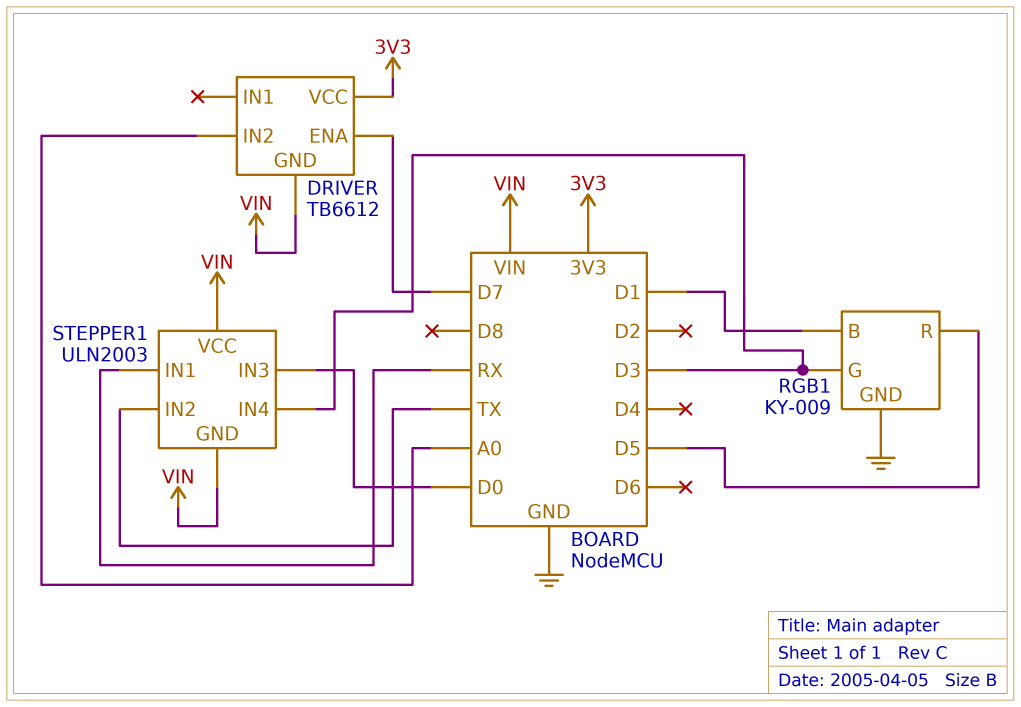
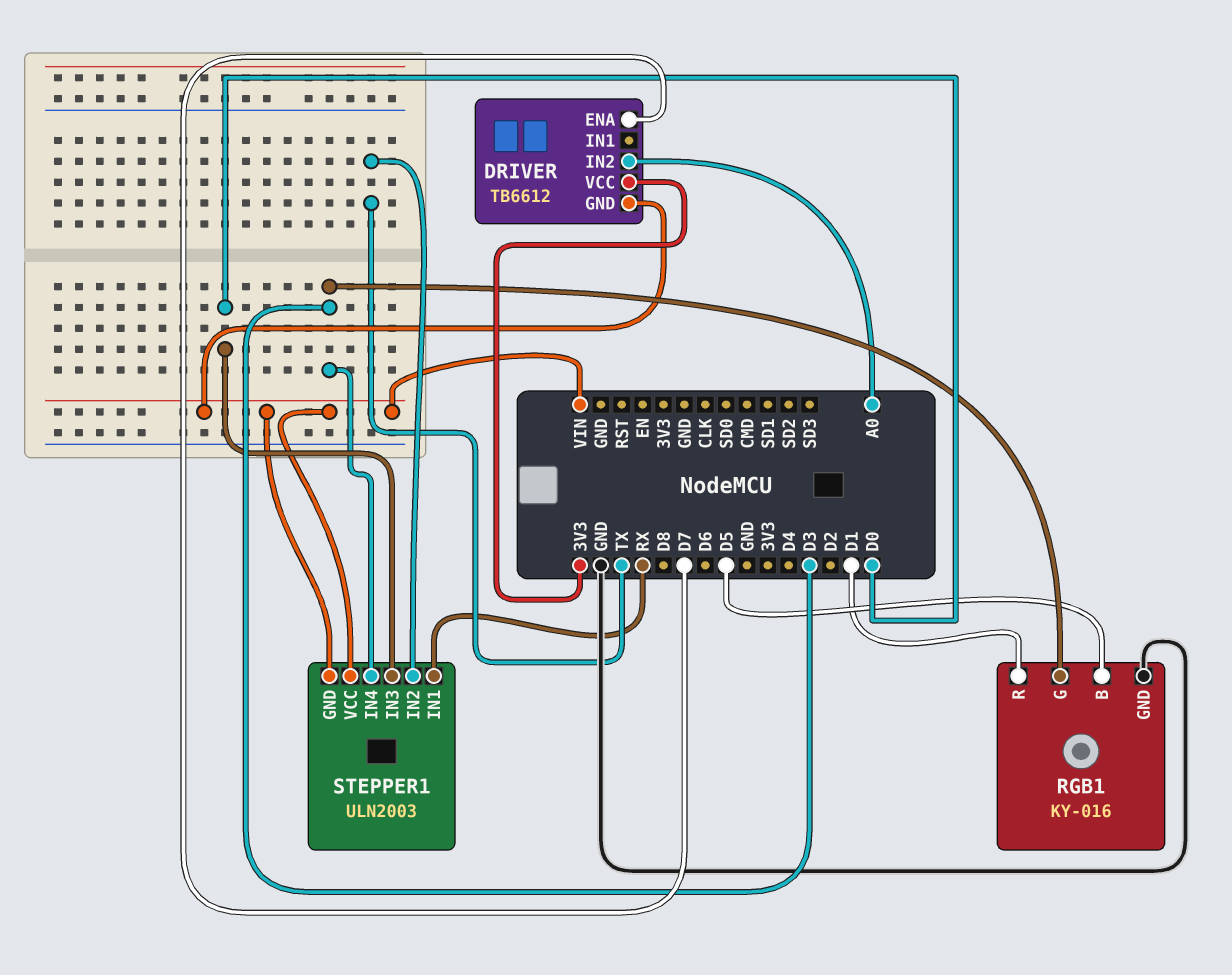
RGB1: KY-009 -> KY-016
RGB1 pin B: D1 -> D5
RGB1 pin R: D5 -> D1

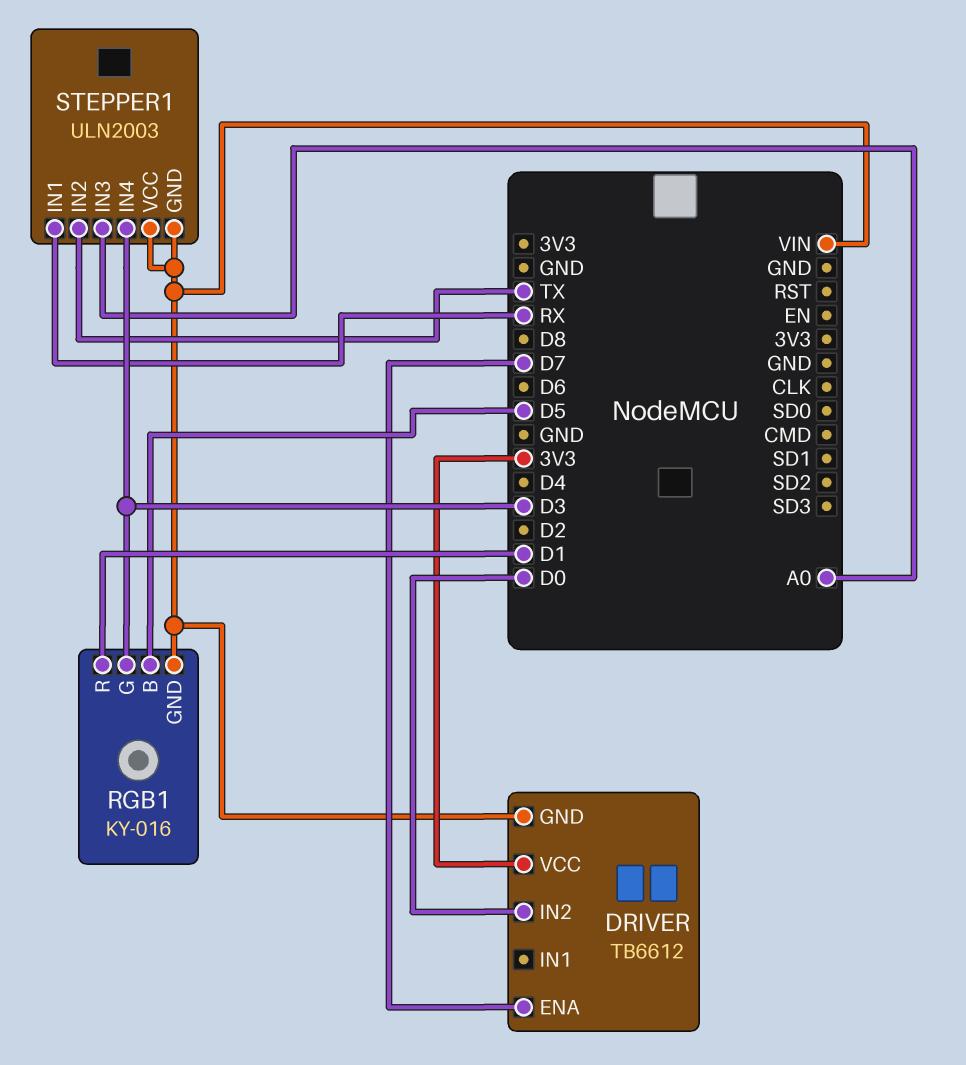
DRIVER pin IN2: A0 -> D0
RGB1 pin GND: GND -> VIN
STEPPER1 pin IN3: D0 -> A0

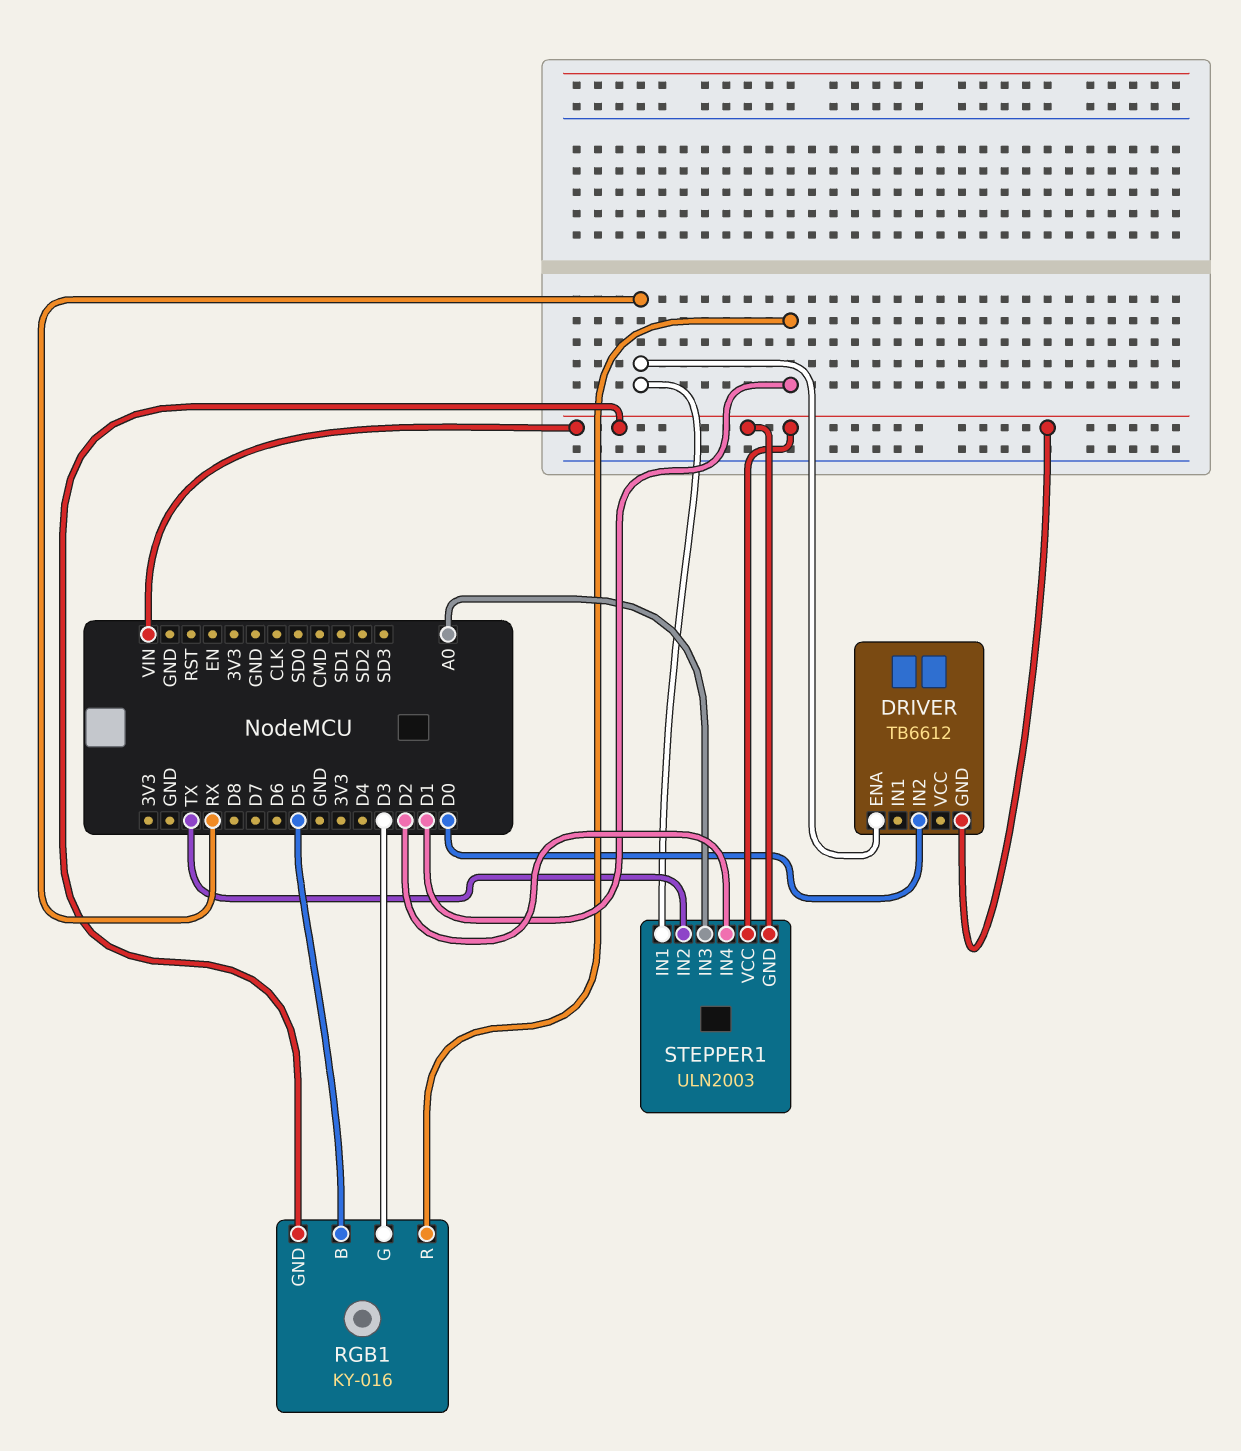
DRIVER pin ENA: D7 -> RX
DRIVER pin VCC: 3V3 -> none
STEPPER1 pin IN4: D3 -> D2

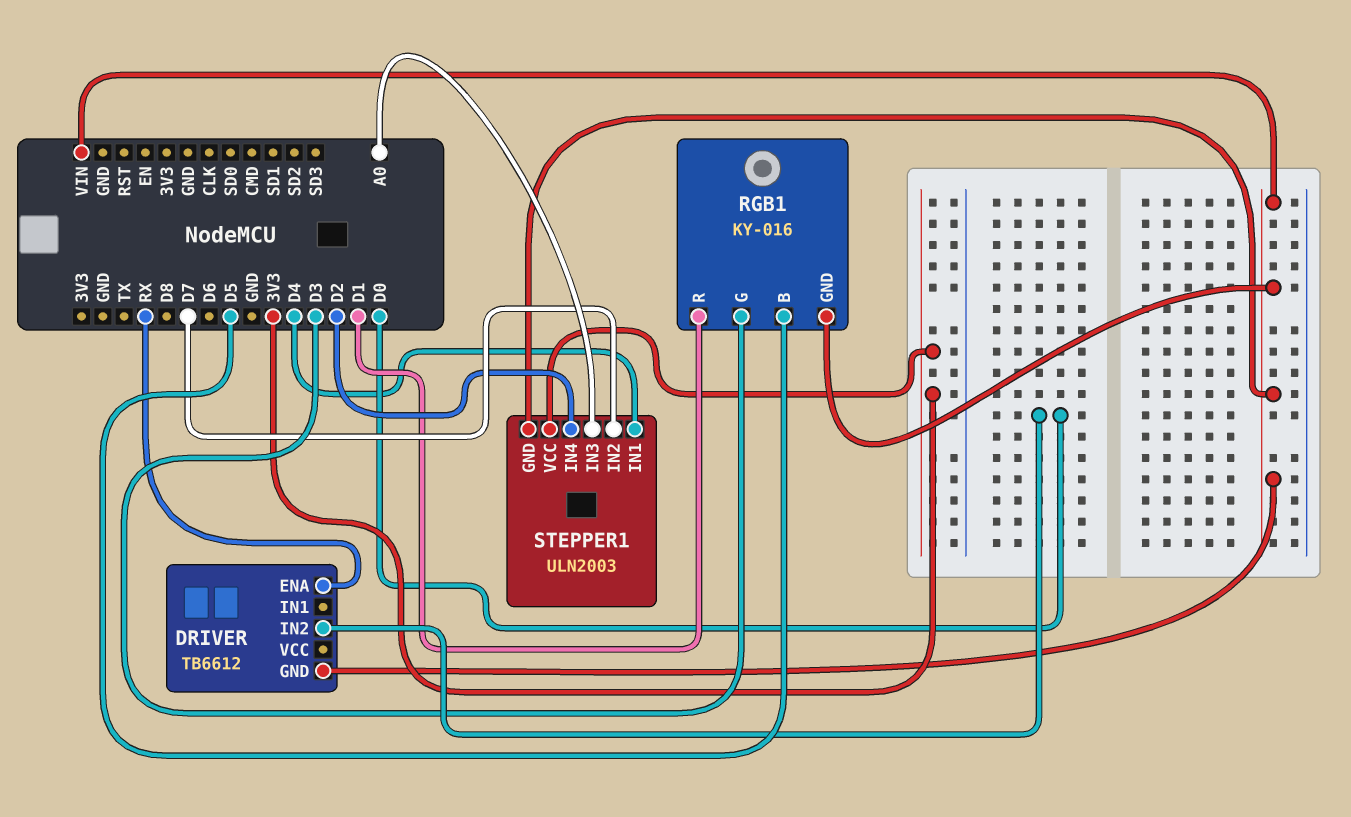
STEPPER1 pin IN1: RX -> D4
STEPPER1 pin IN2: TX -> D7
STEPPER1 pin VCC: VIN -> 3V3

